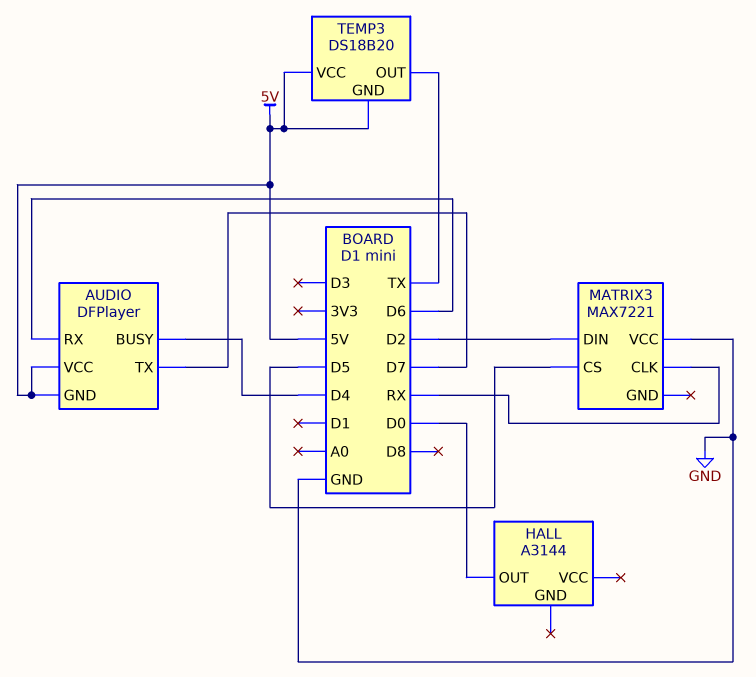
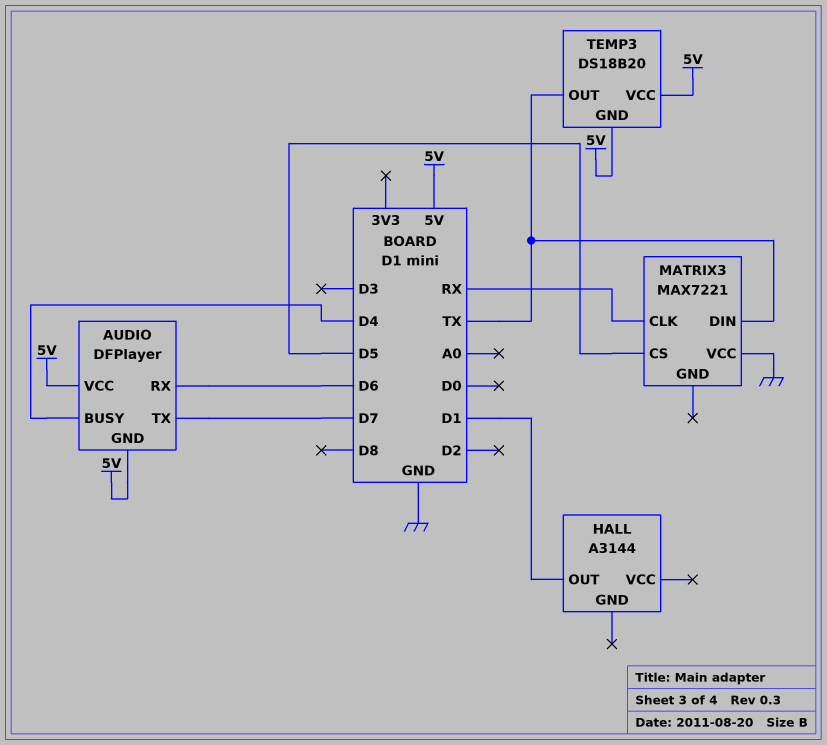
HALL pin OUT: D0 -> D1
MATRIX3 pin DIN: D2 -> TX

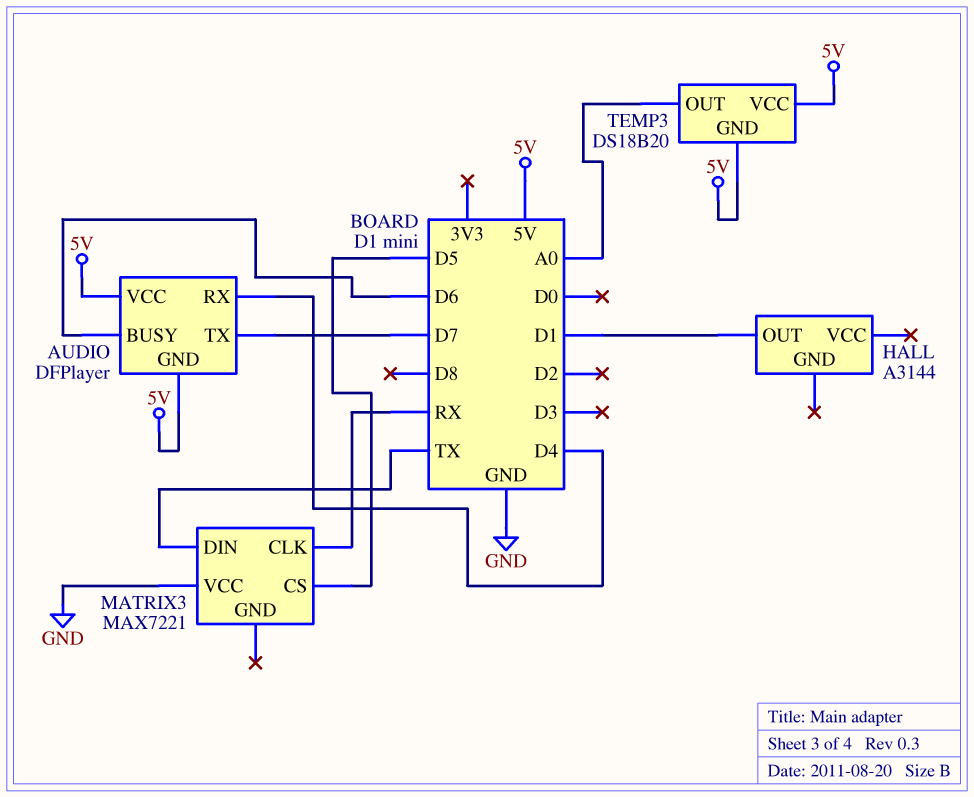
AUDIO pin BUSY: D4 -> D6
AUDIO pin RX: D6 -> D4
TEMP3 pin OUT: TX -> A0

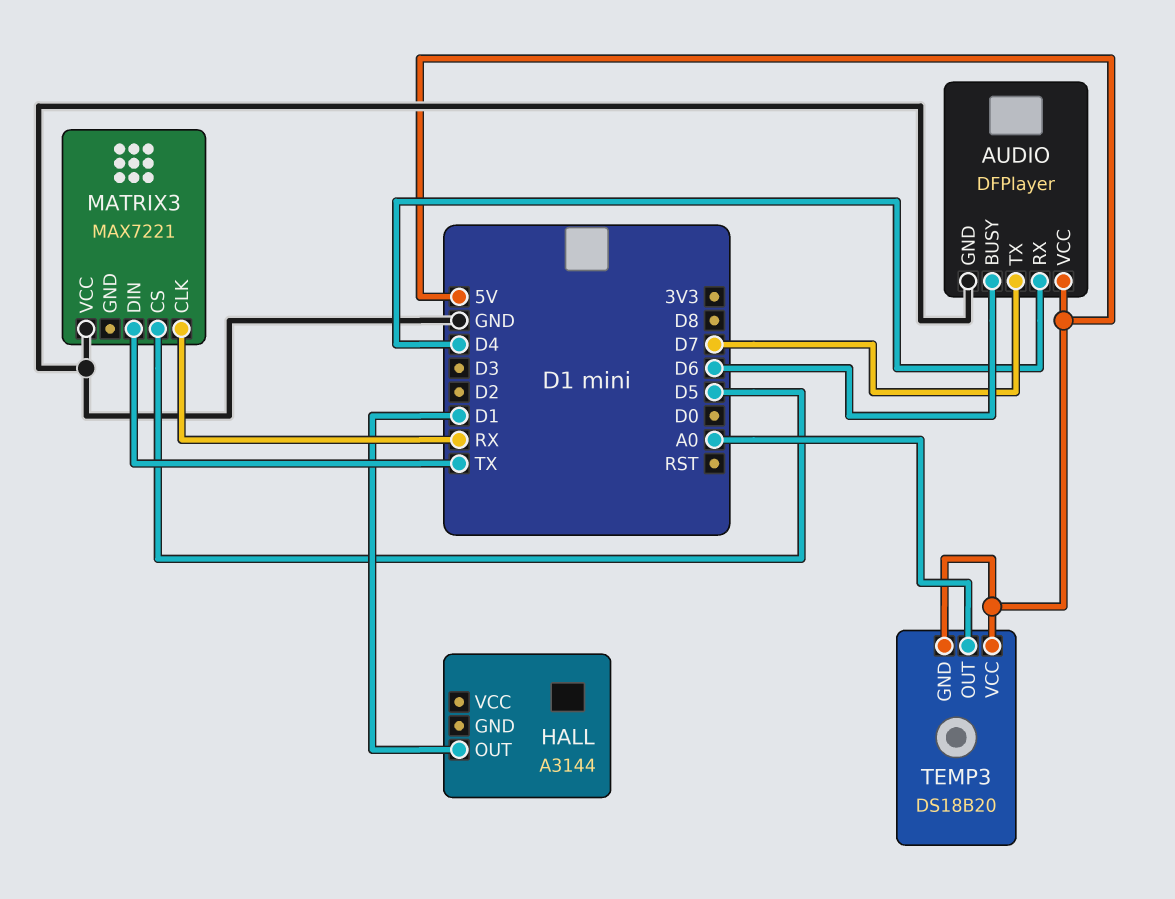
AUDIO pin GND: 5V -> GND

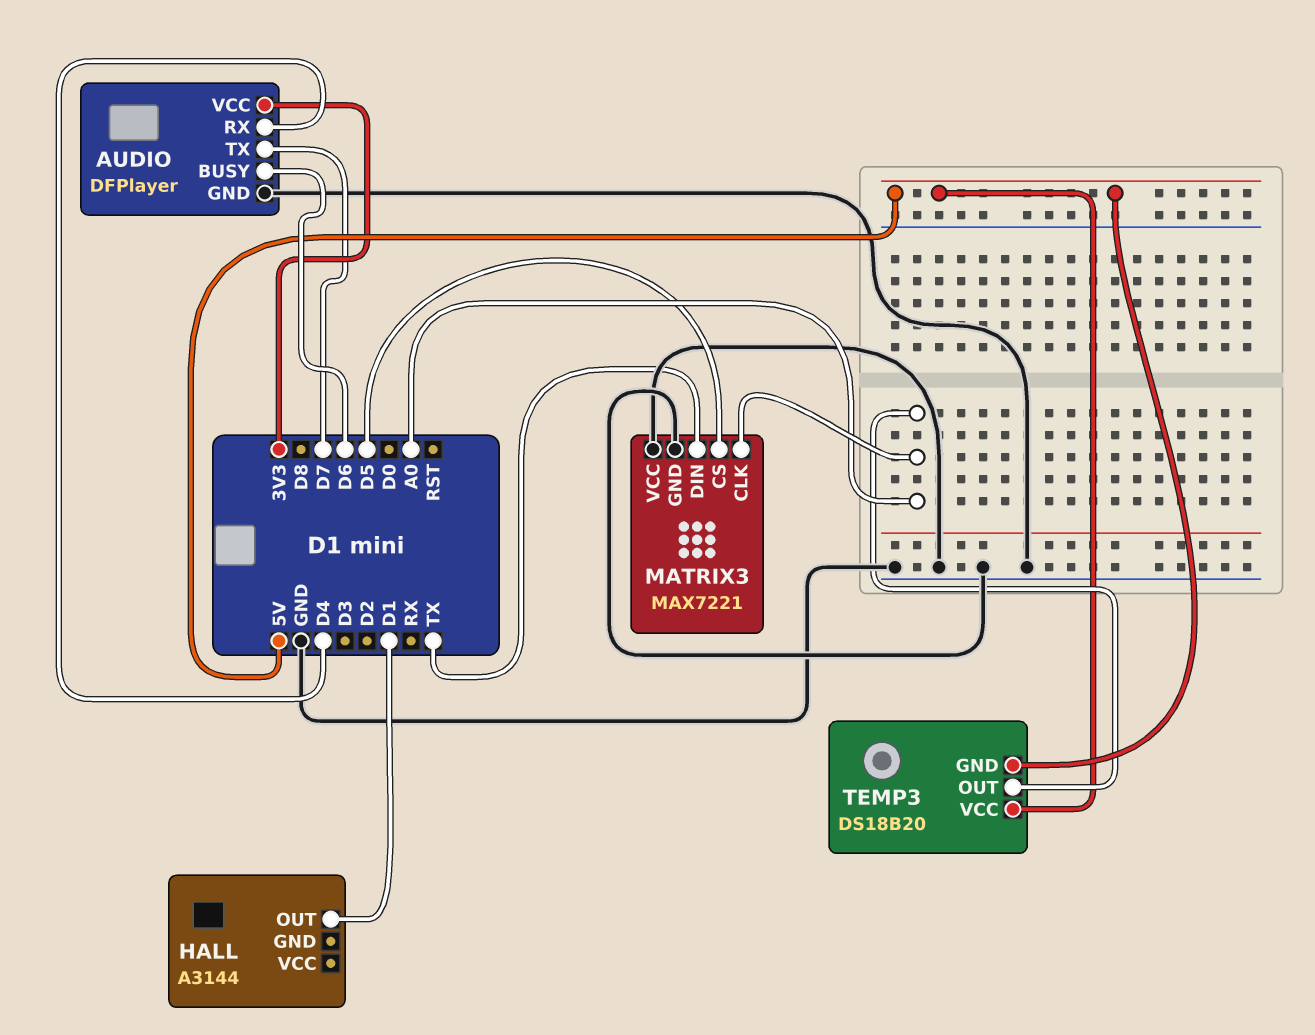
AUDIO pin VCC: 5V -> 3V3
MATRIX3 pin CLK: RX -> A0
MATRIX3 pin GND: none -> GND

